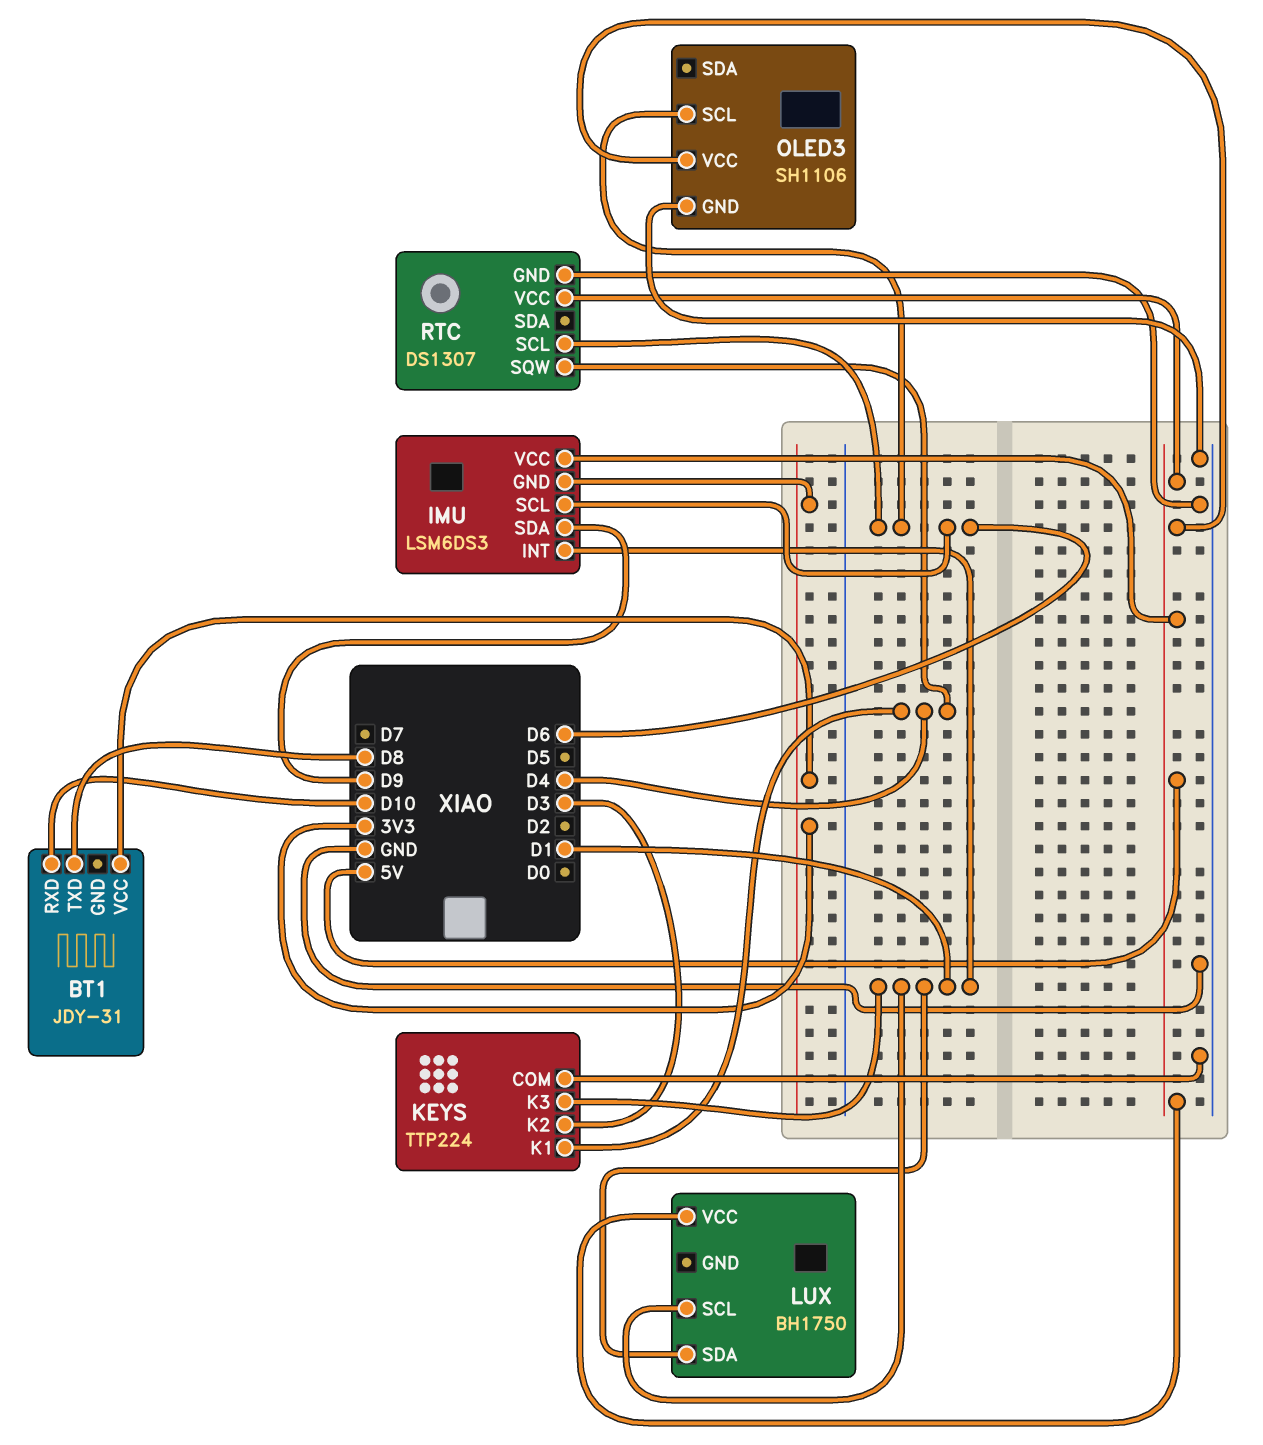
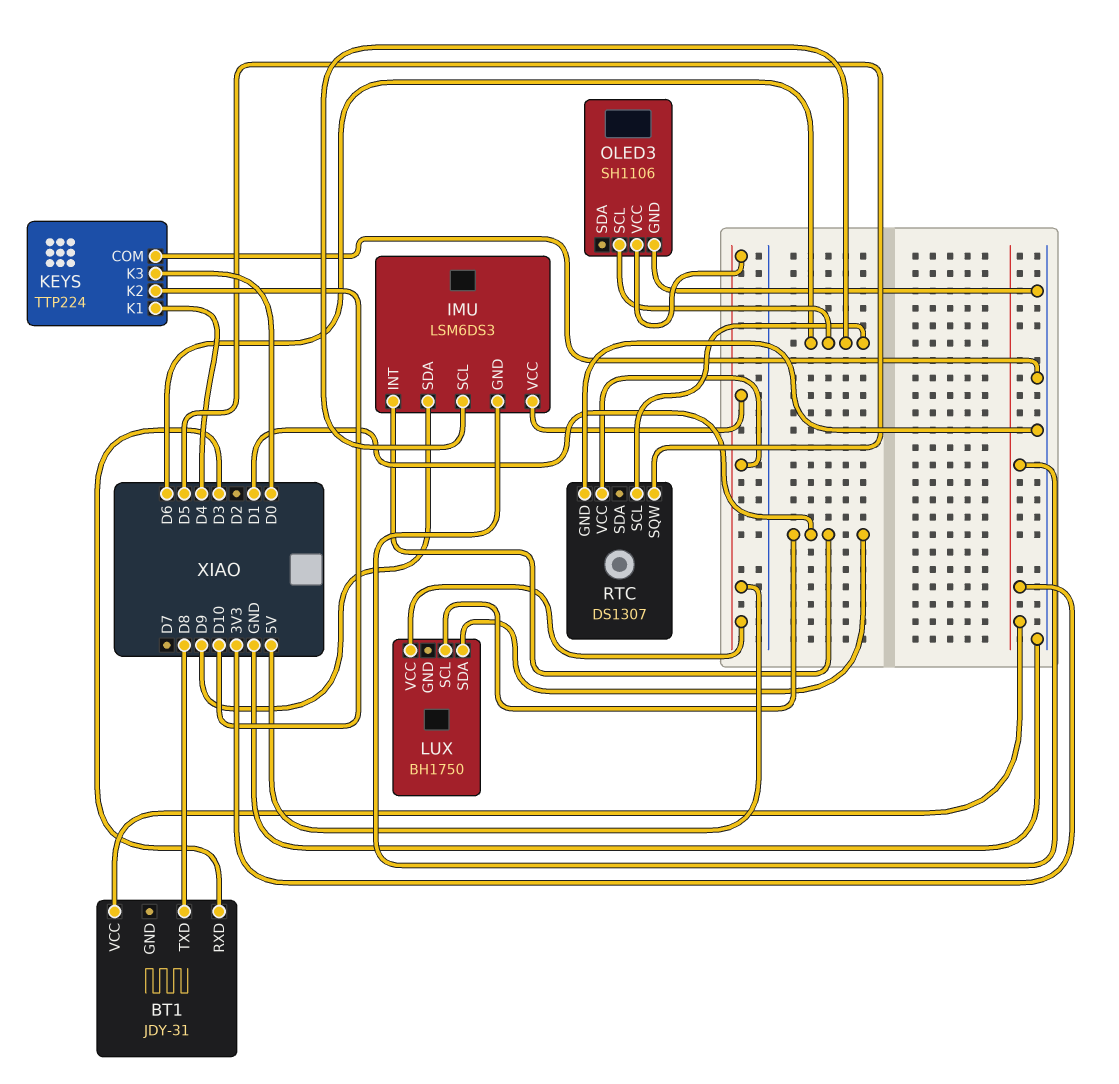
BT1 pin RXD: D10 -> D3
KEYS pin K2: D3 -> D10
KEYS pin K3: D1 -> D0
RTC pin SQW: D4 -> D5

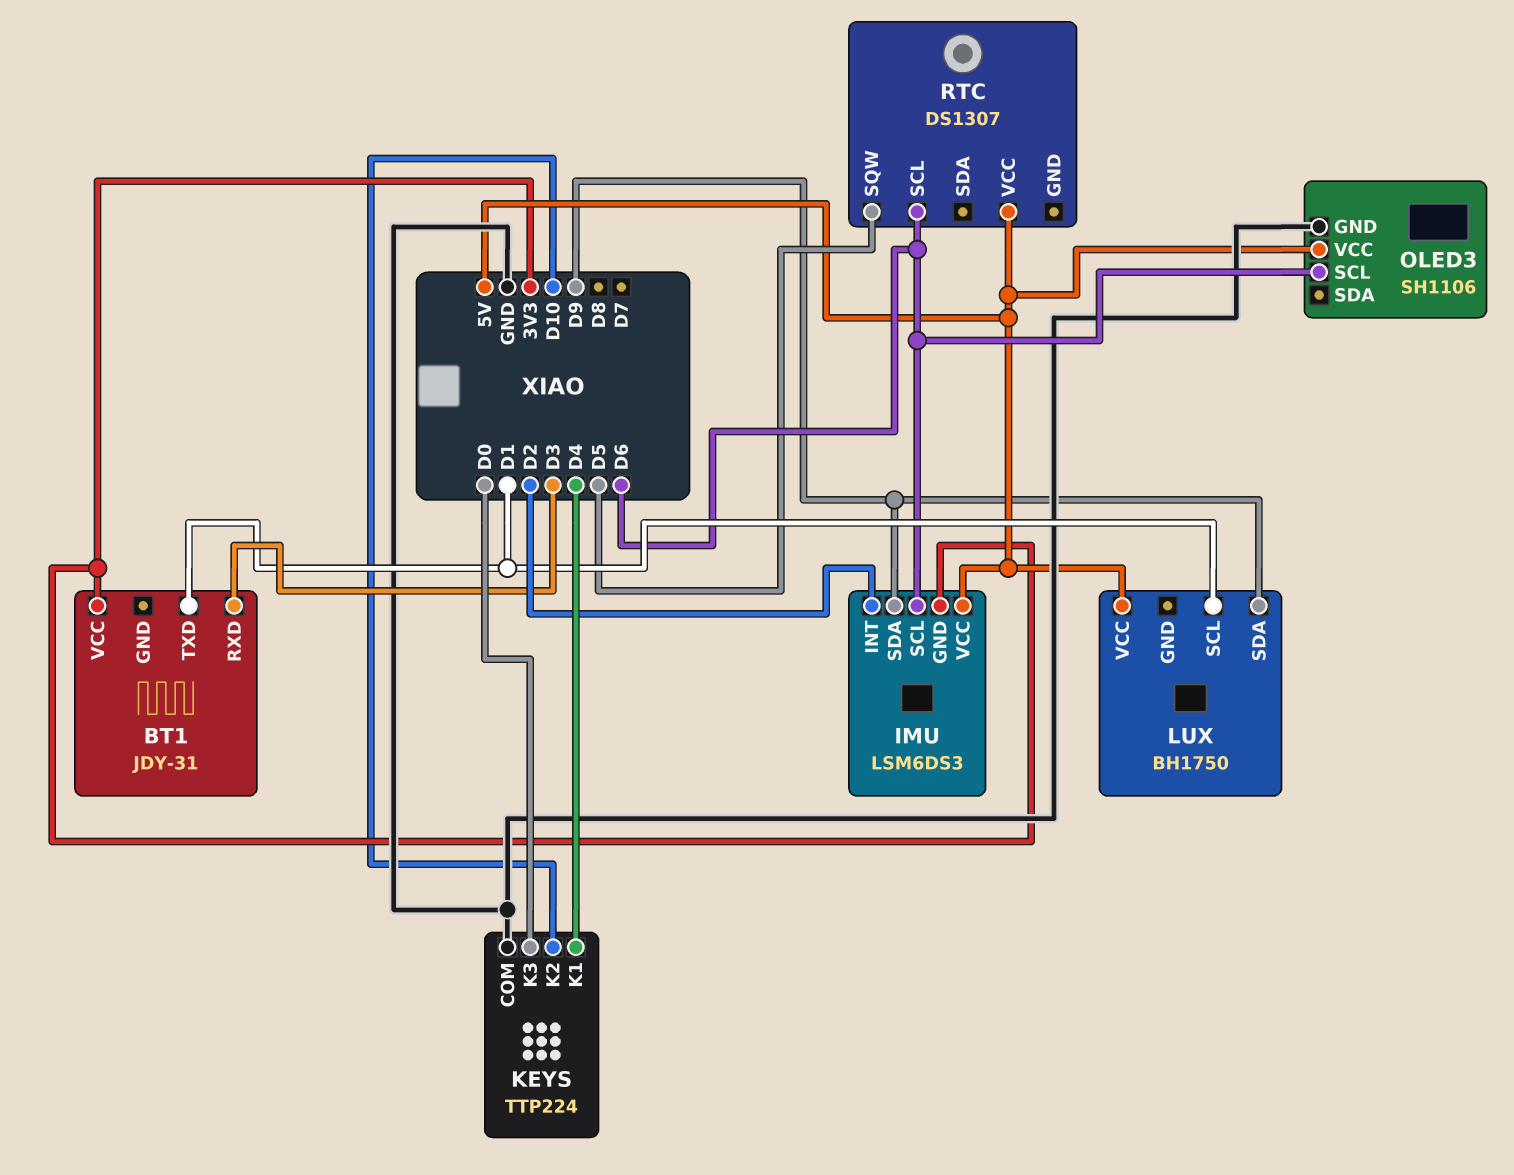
BT1 pin TXD: D8 -> D1
IMU pin INT: D1 -> D2
LUX pin SDA: D1 -> D9
RTC pin GND: GND -> none

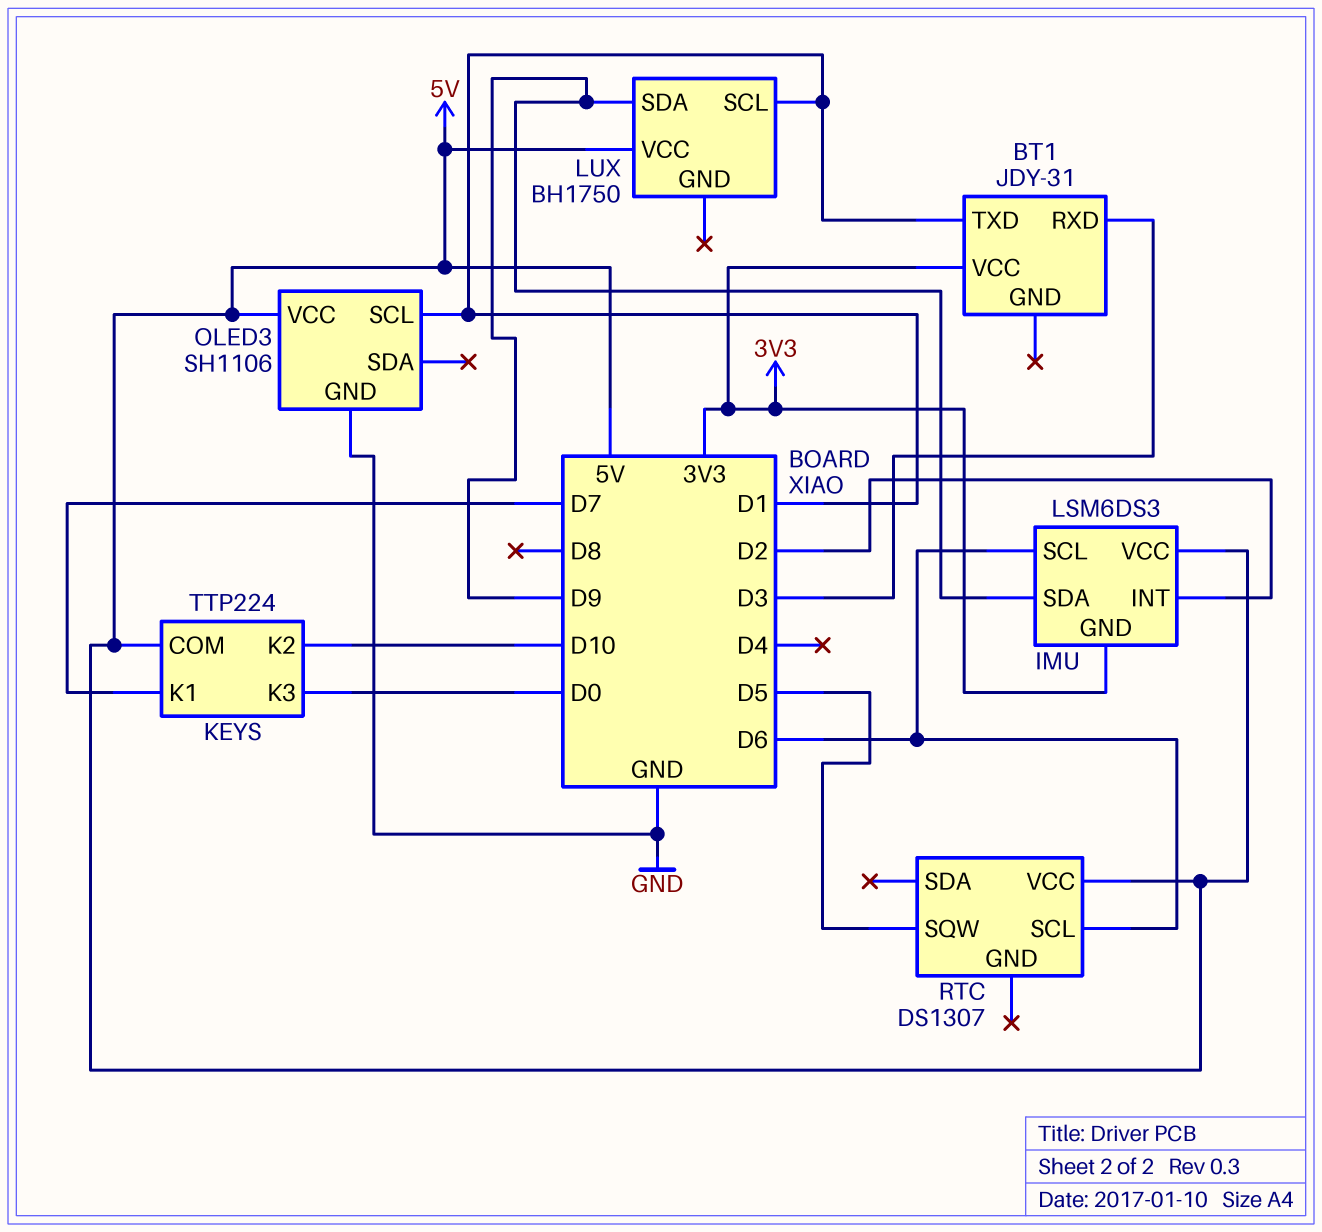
KEYS pin COM: GND -> 5V
KEYS pin K1: D4 -> D7
OLED3 pin SCL: D6 -> D1

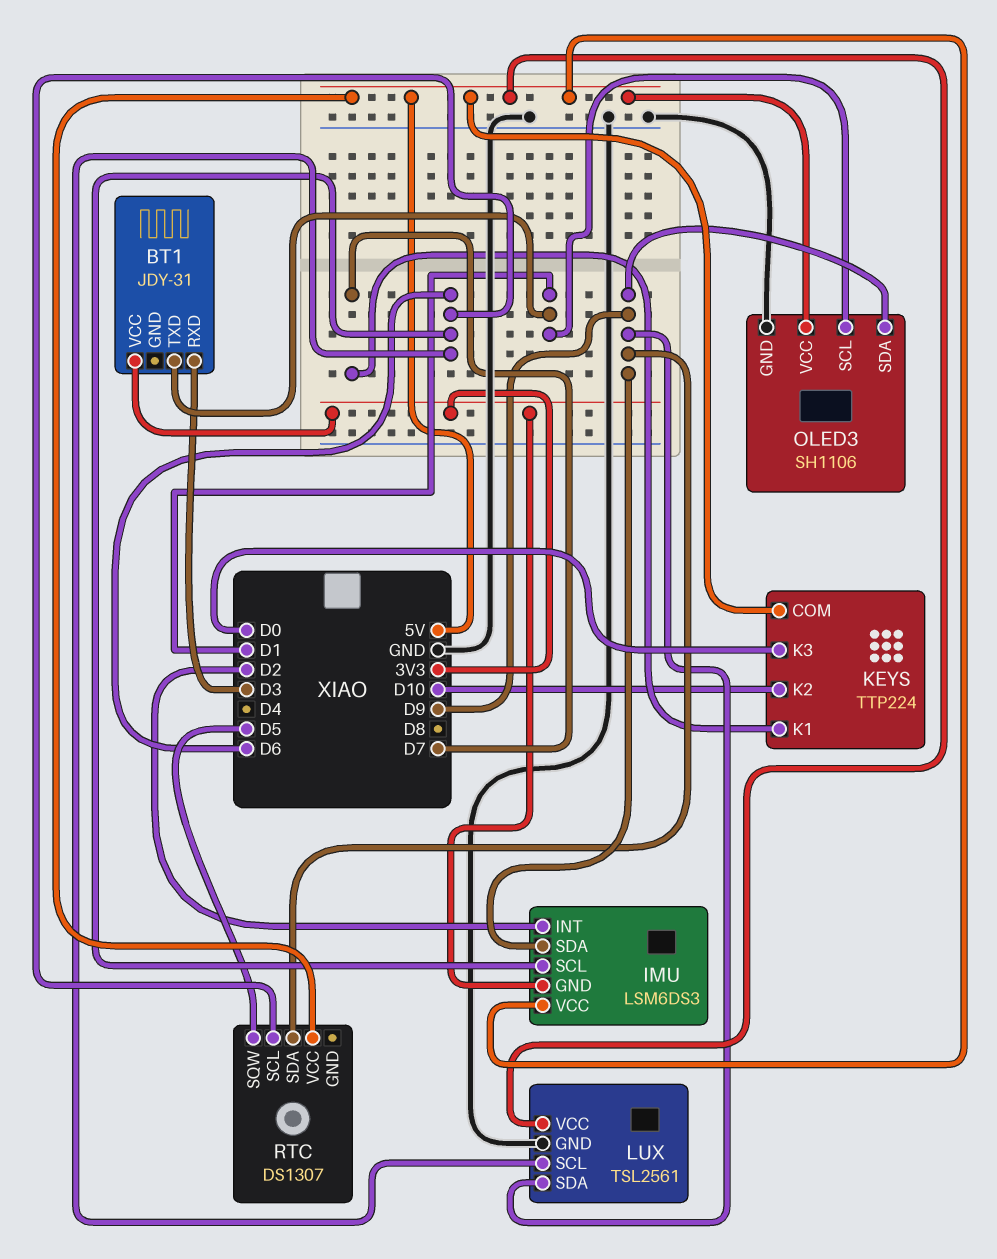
LUX: BH1750 -> TSL2561
LUX pin GND: none -> GND
LUX pin SCL: D1 -> D6
OLED3 pin SDA: none -> D9
RTC pin SDA: none -> D9

